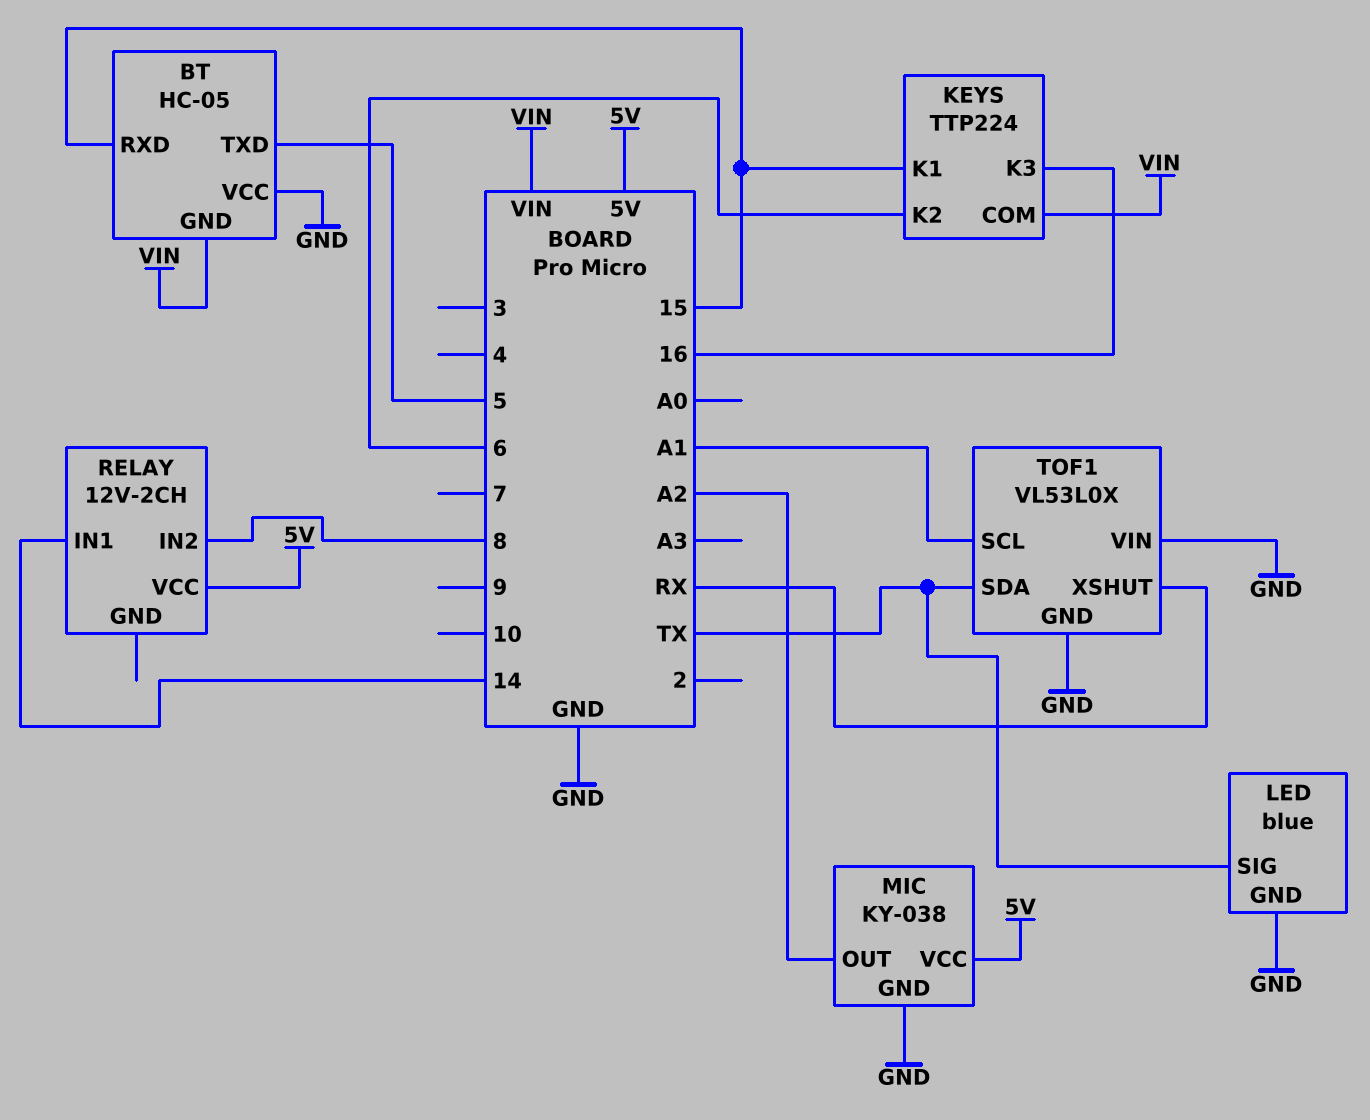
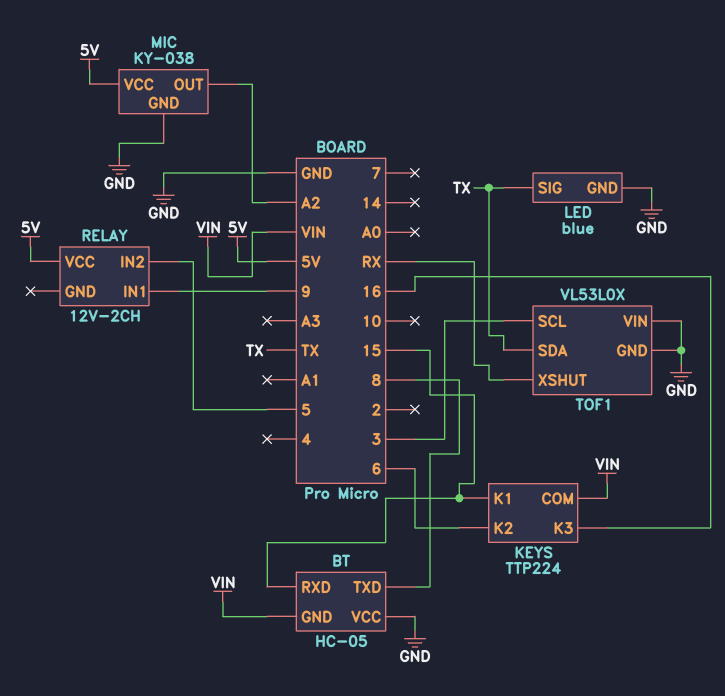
BT pin TXD: 5 -> 8
RELAY pin IN1: 14 -> 9
RELAY pin IN2: 8 -> 5
TOF1 pin SCL: A1 -> 3

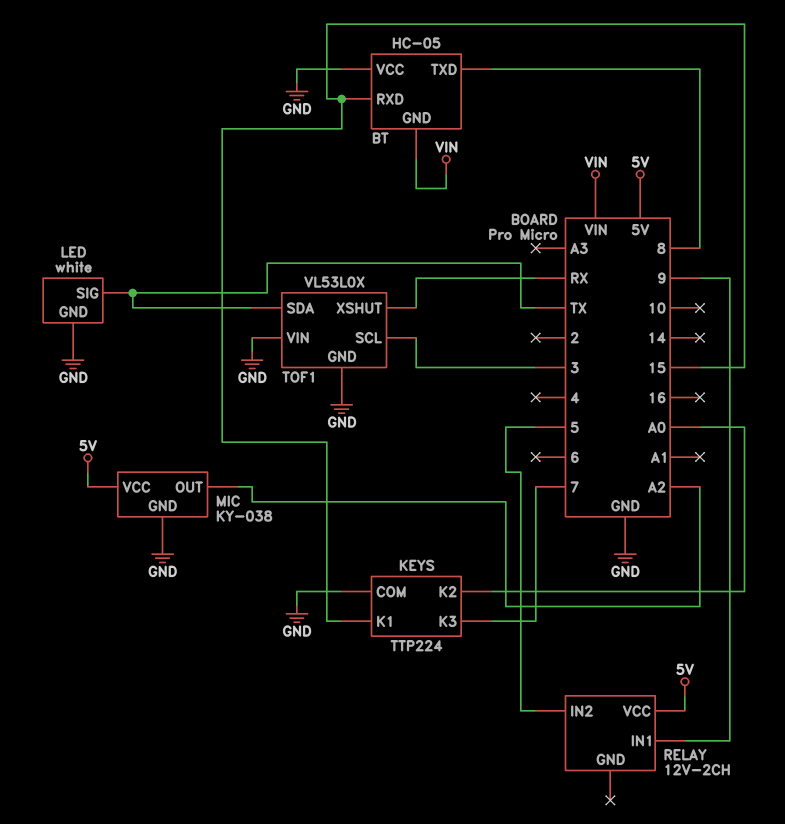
KEYS pin COM: VIN -> GND
KEYS pin K2: 6 -> A0
KEYS pin K3: 16 -> 7
LED: blue -> white

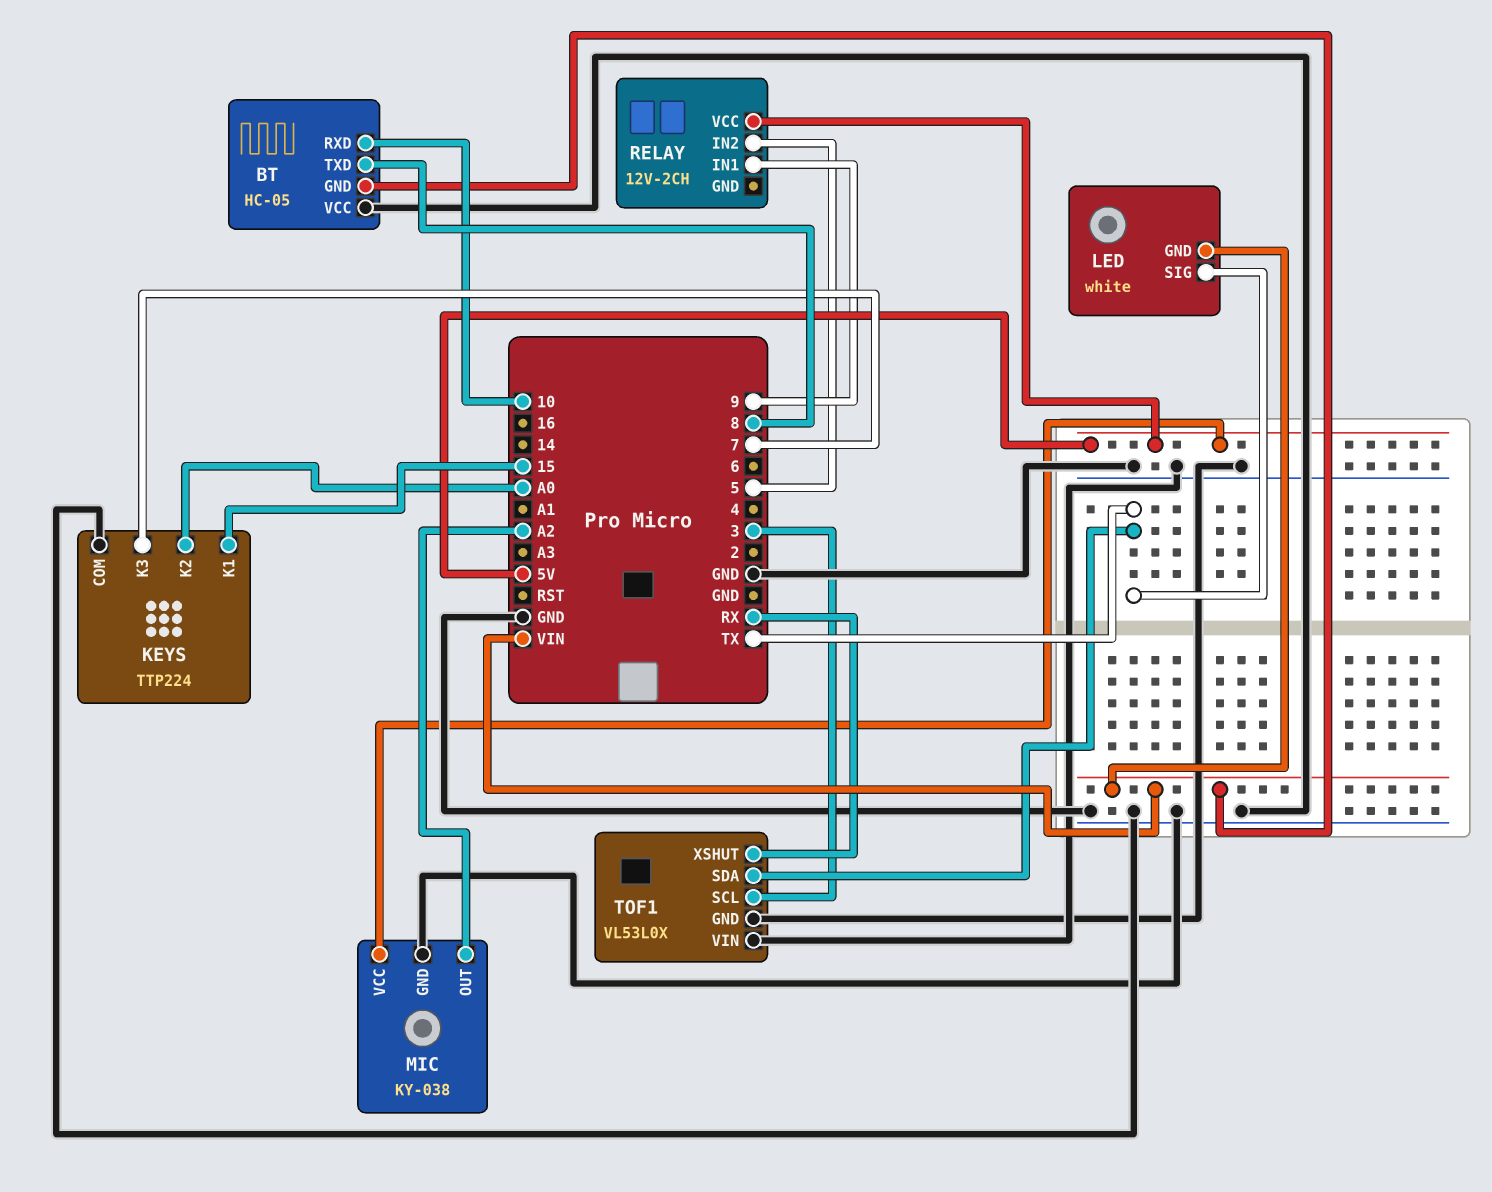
BT pin RXD: 15 -> 10
LED pin GND: GND -> VIN

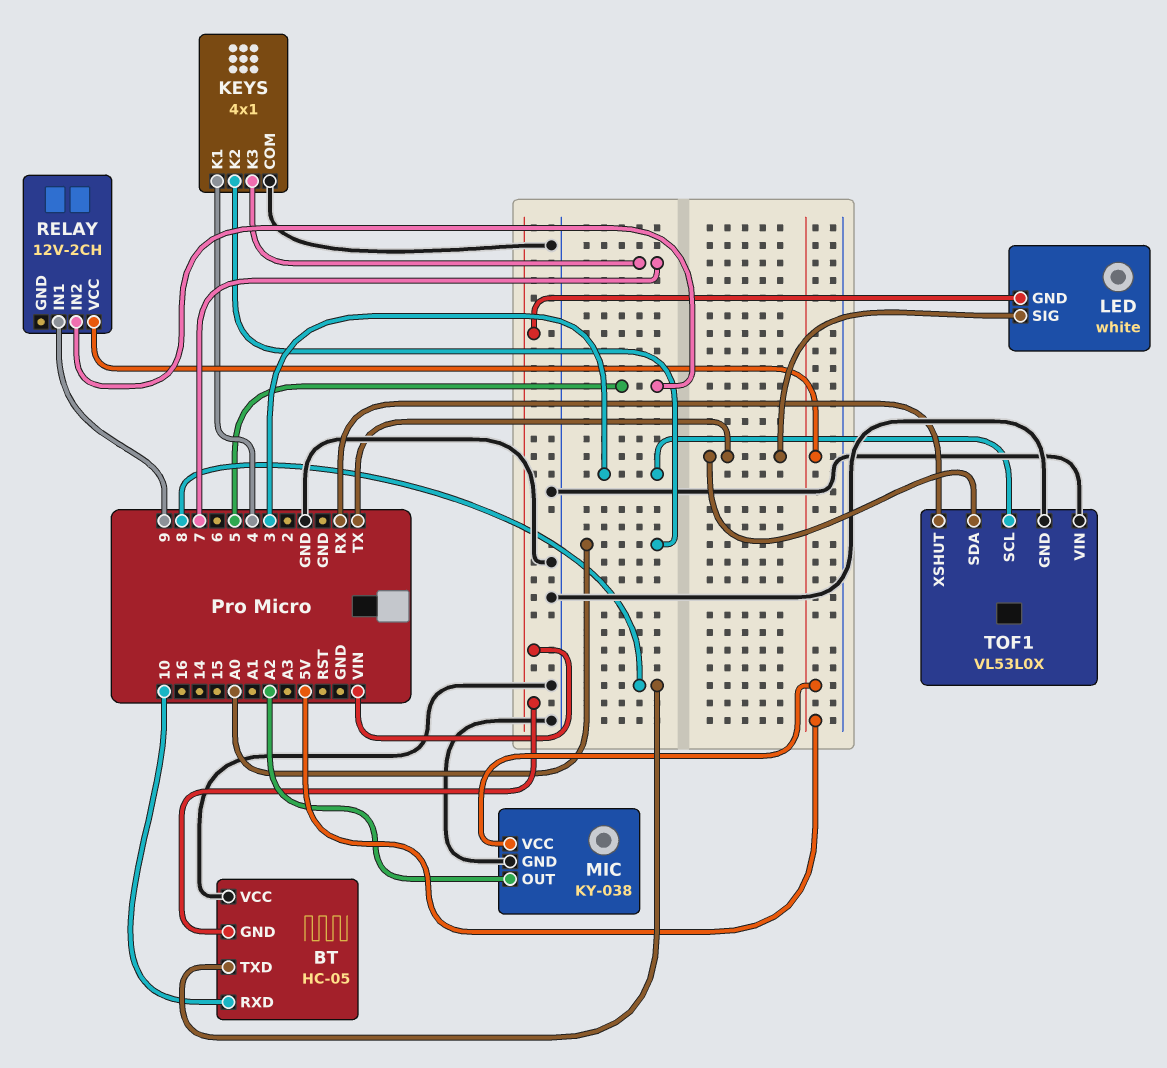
KEYS: TTP224 -> 4x1
KEYS pin K1: 15 -> 4

